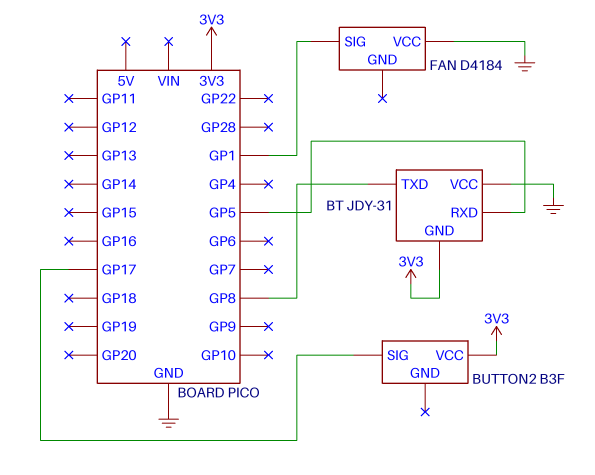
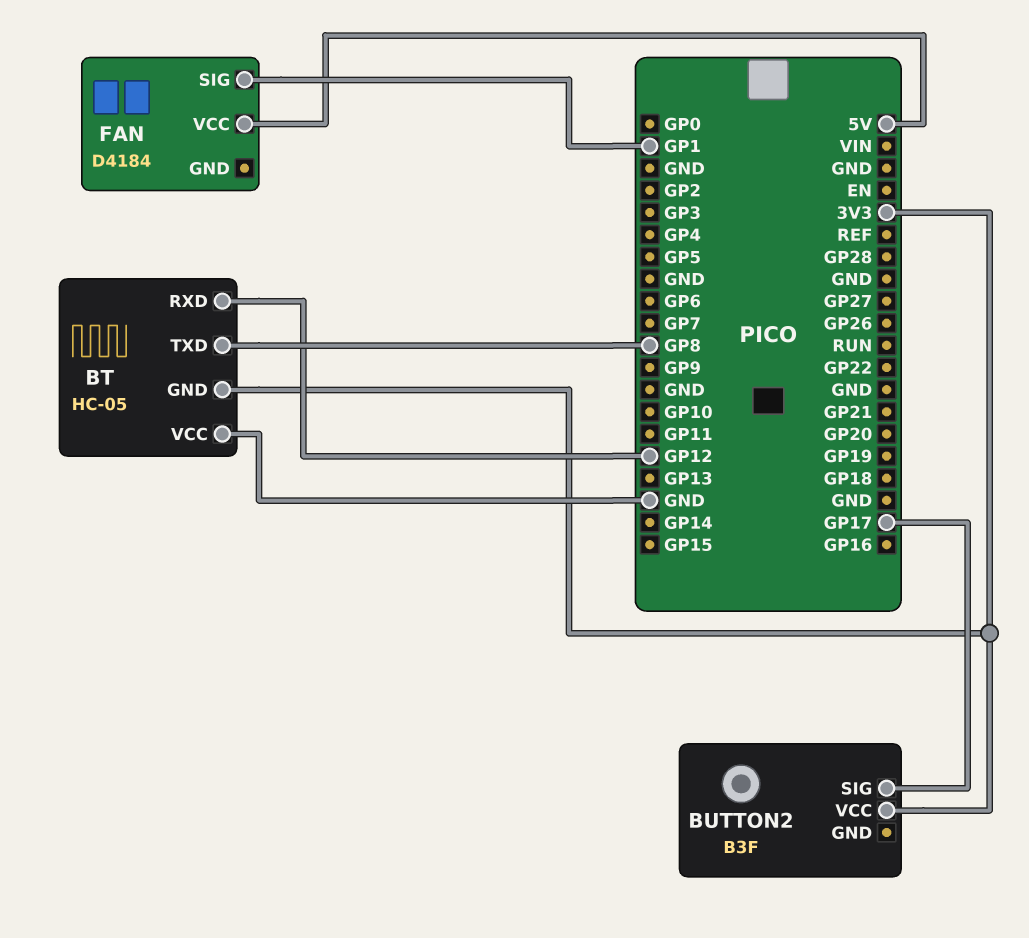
BT: JDY-31 -> HC-05
BT pin RXD: GP5 -> GP12
FAN pin VCC: GND -> 5V

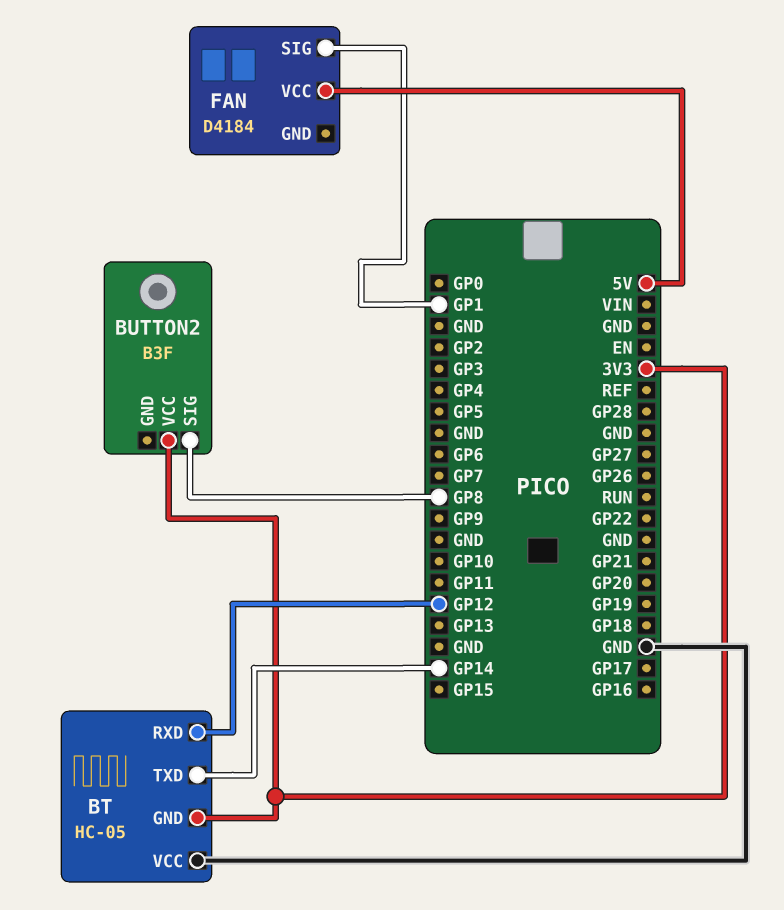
BT pin TXD: GP8 -> GP14
BUTTON2 pin SIG: GP17 -> GP8

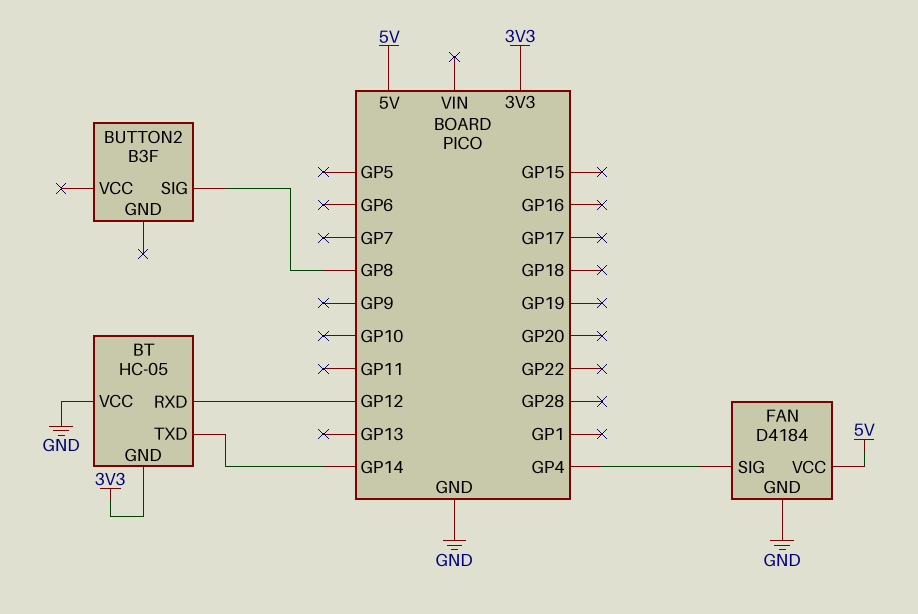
BUTTON2 pin VCC: 3V3 -> none
FAN pin GND: none -> GND
FAN pin SIG: GP1 -> GP4

